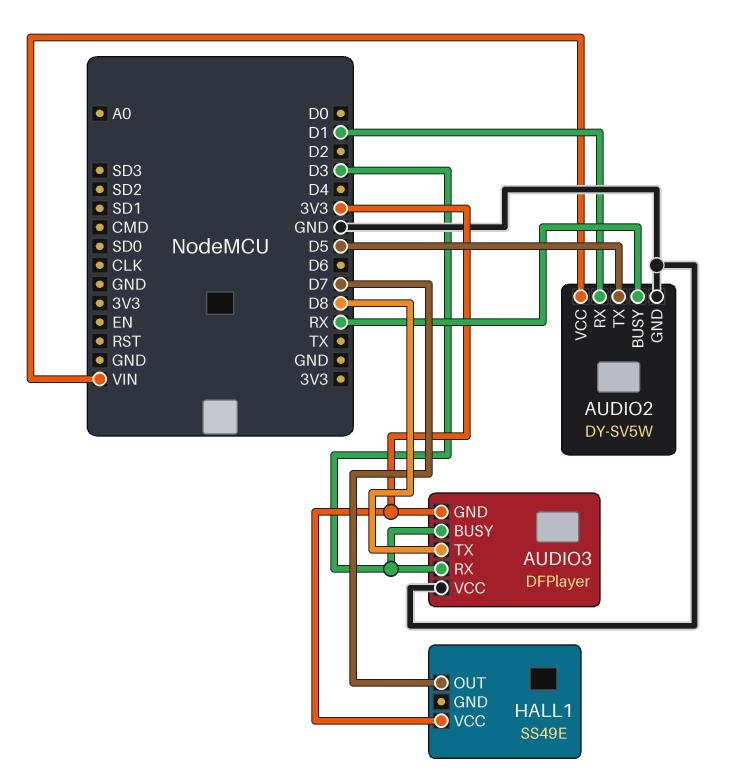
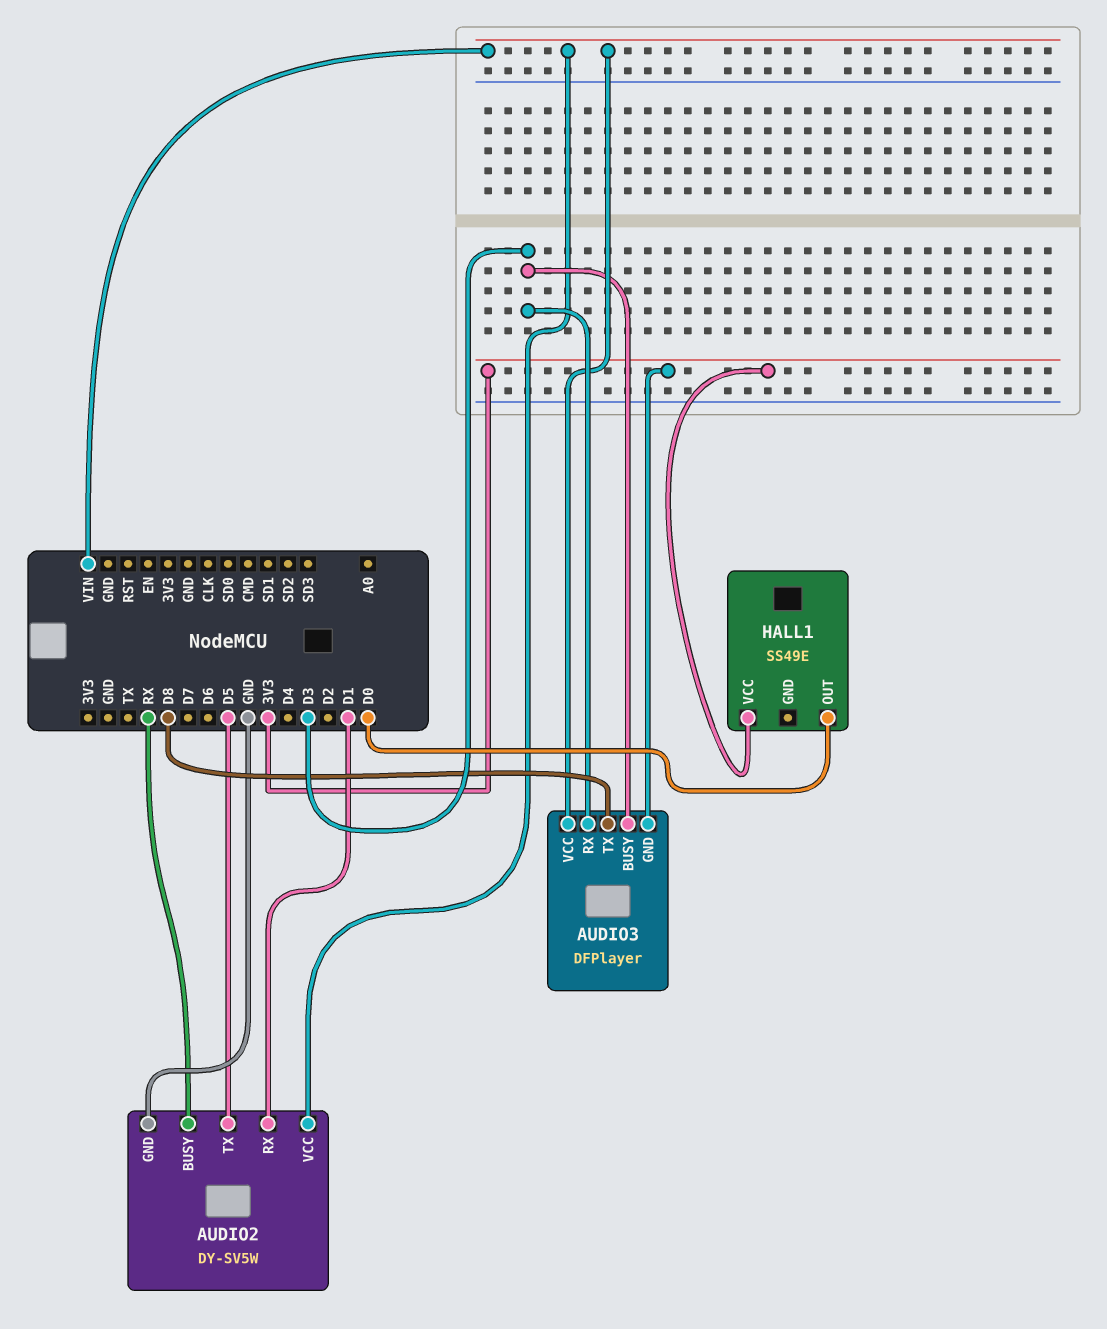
AUDIO3 pin VCC: GND -> VIN
HALL1 pin OUT: D7 -> D0

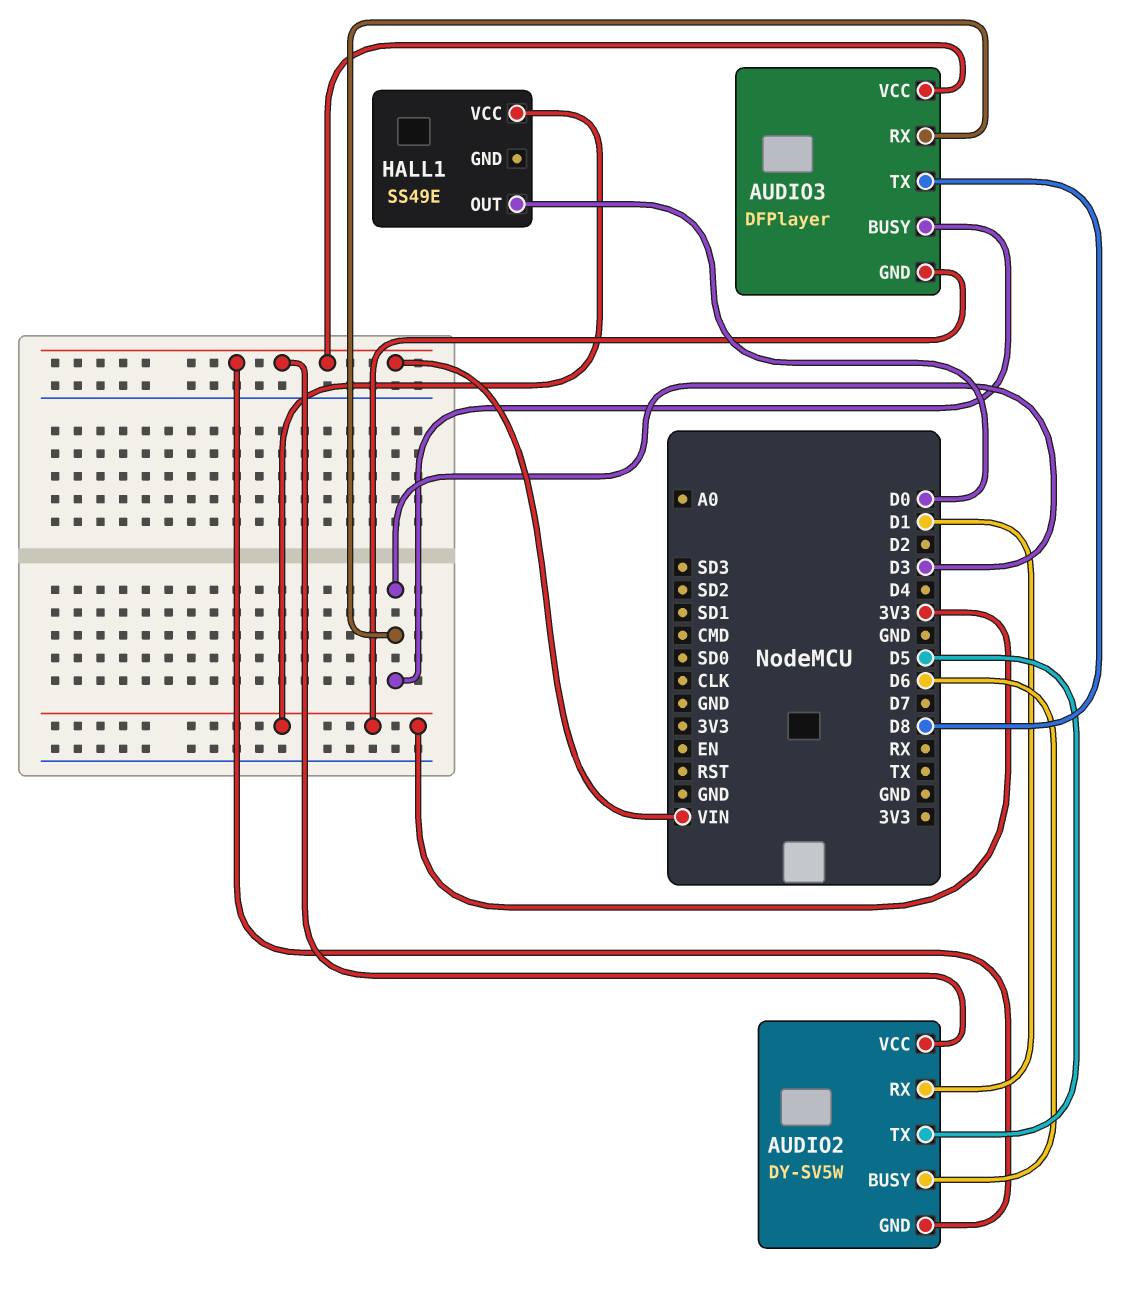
AUDIO2 pin BUSY: RX -> D6
AUDIO2 pin GND: GND -> VIN

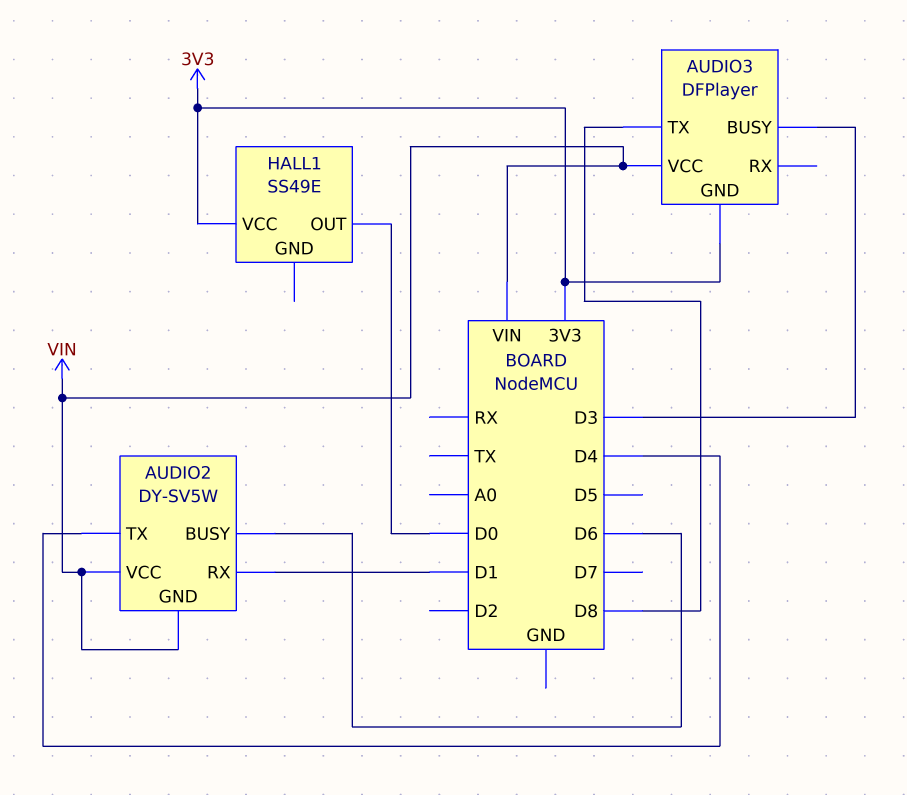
AUDIO2 pin TX: D5 -> D4
AUDIO3 pin RX: D3 -> none

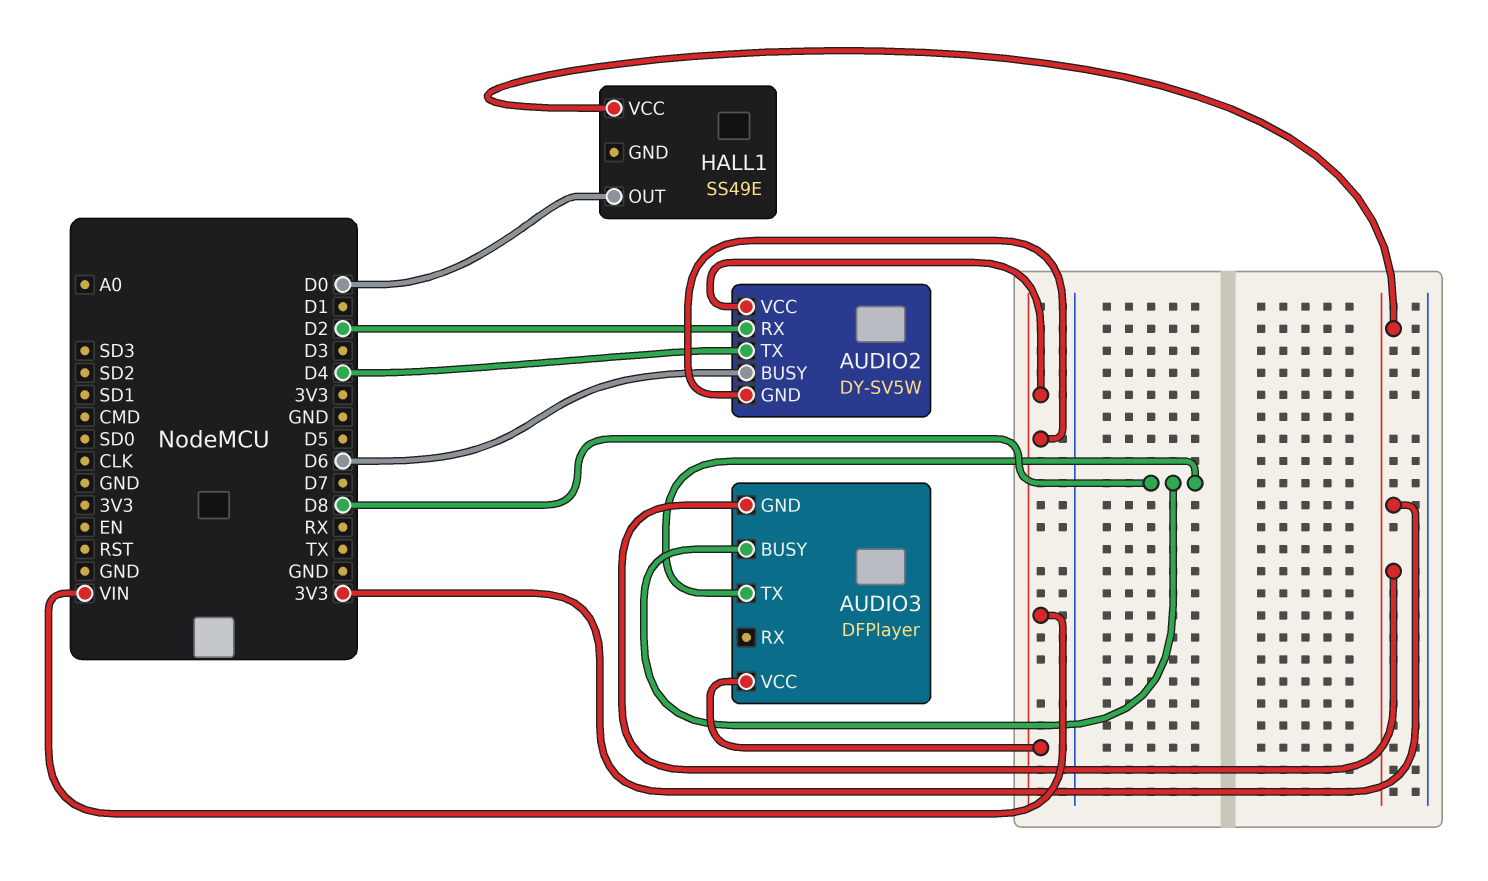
AUDIO2 pin RX: D1 -> D2
AUDIO3 pin BUSY: D3 -> D8

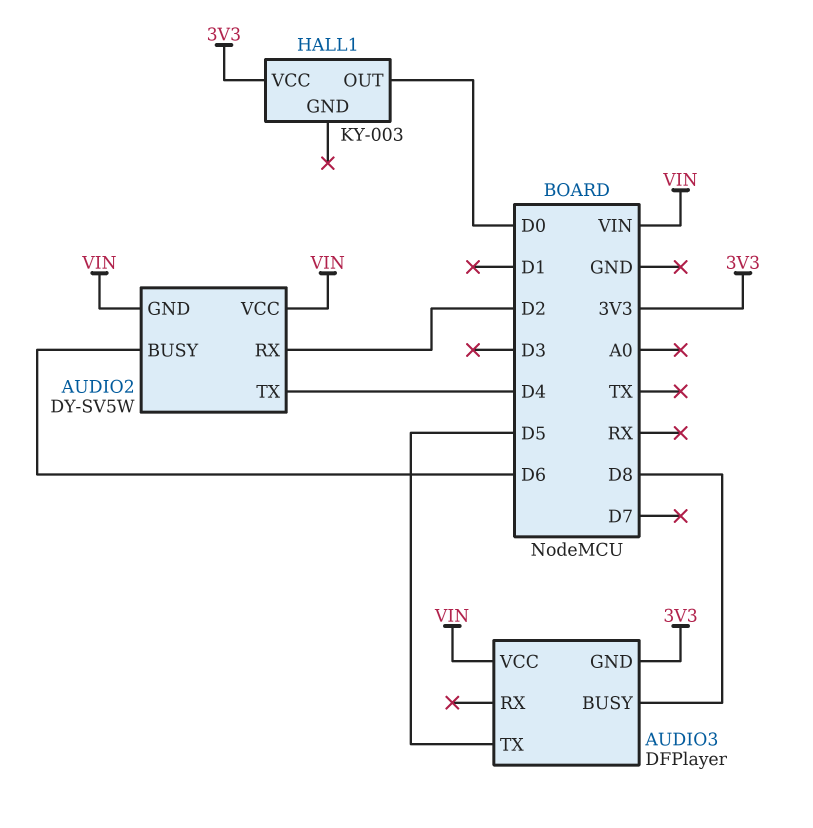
AUDIO3 pin TX: D8 -> D5
HALL1: SS49E -> KY-003

